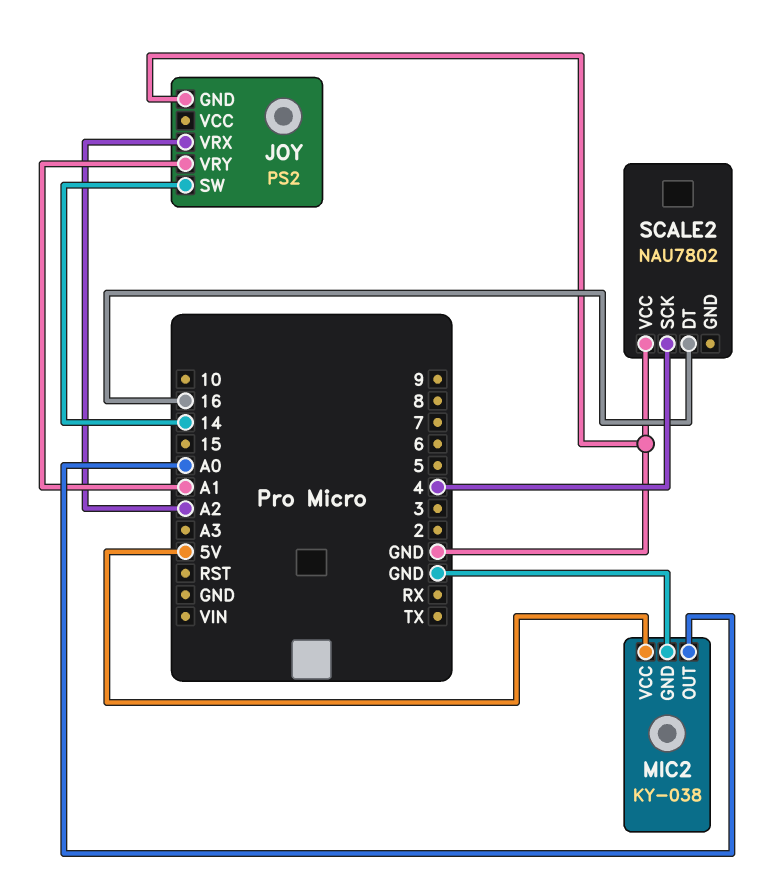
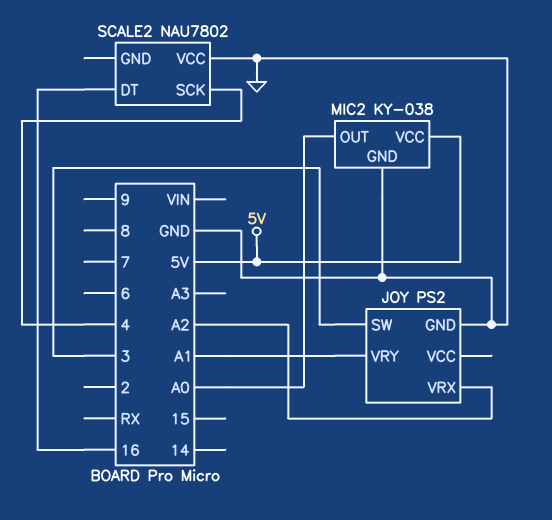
JOY pin SW: 14 -> 3

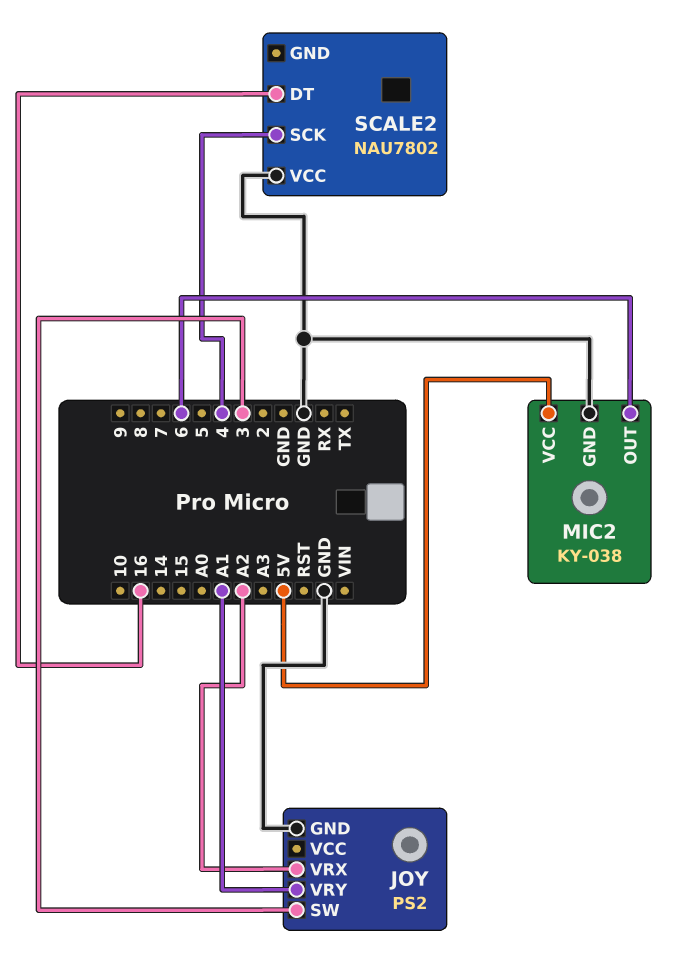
MIC2 pin OUT: A0 -> 6

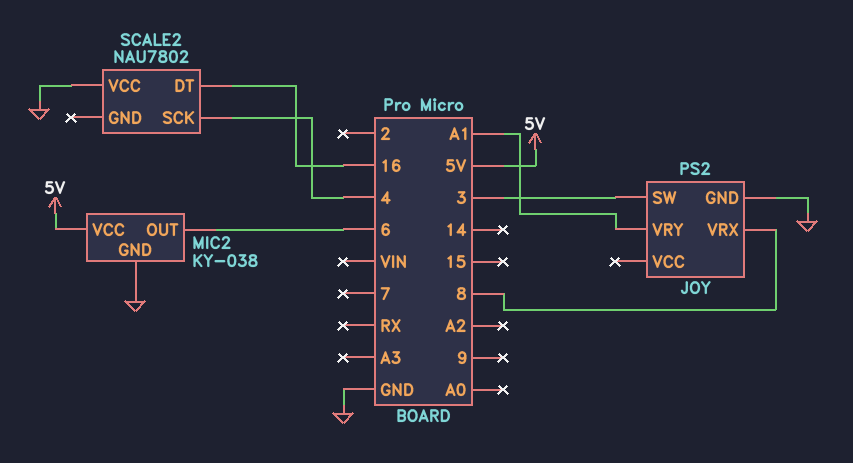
JOY pin VRX: A2 -> 8

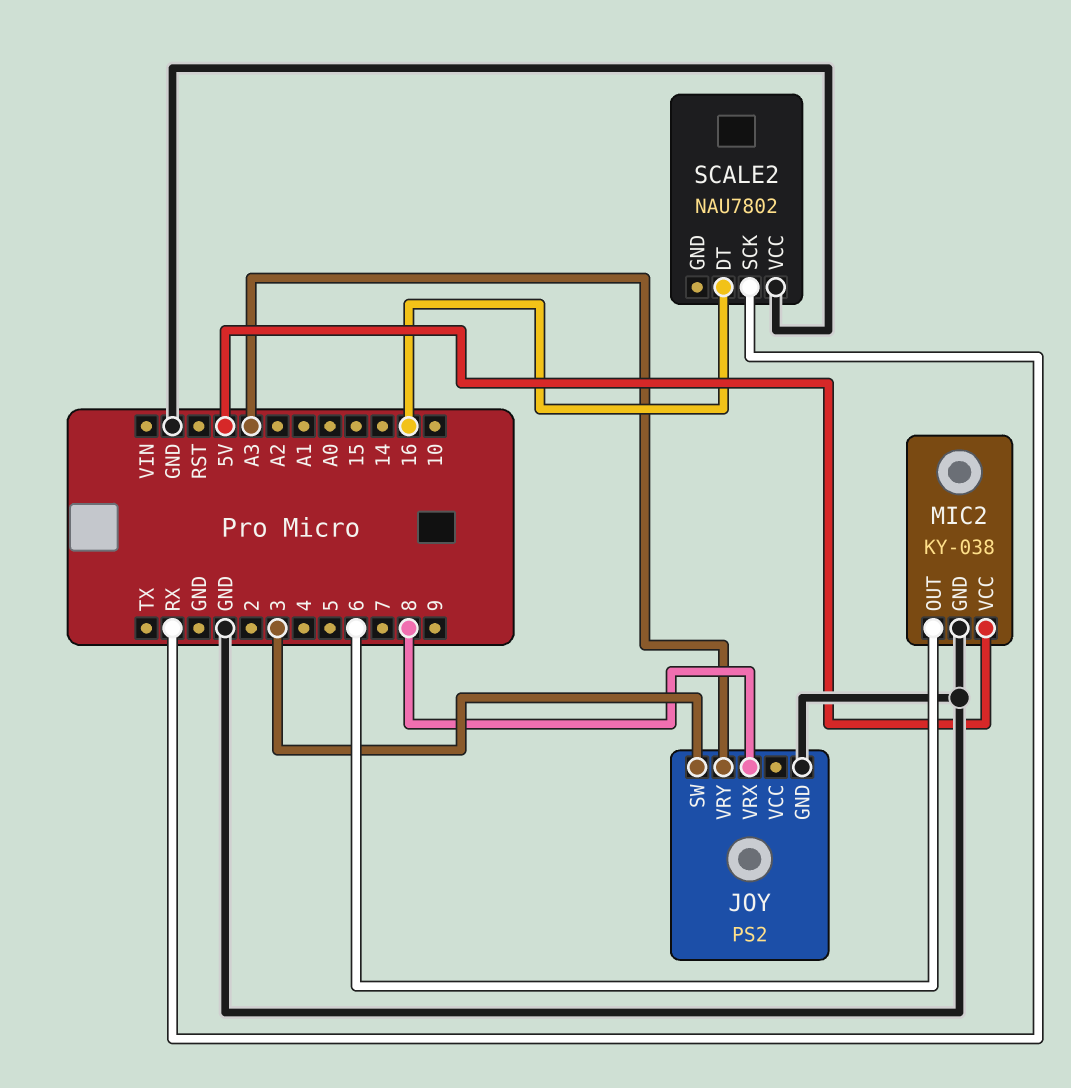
JOY pin VRY: A1 -> A3
SCALE2 pin SCK: 4 -> RX

